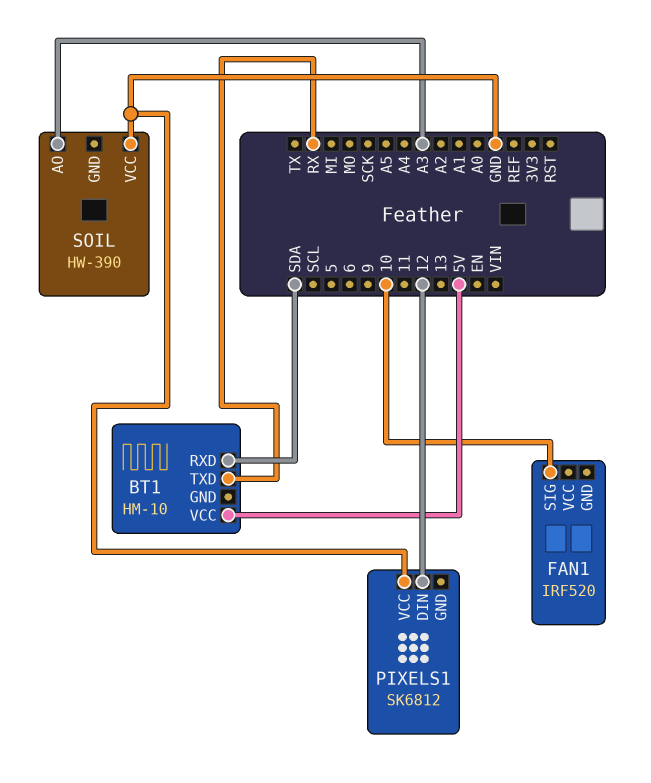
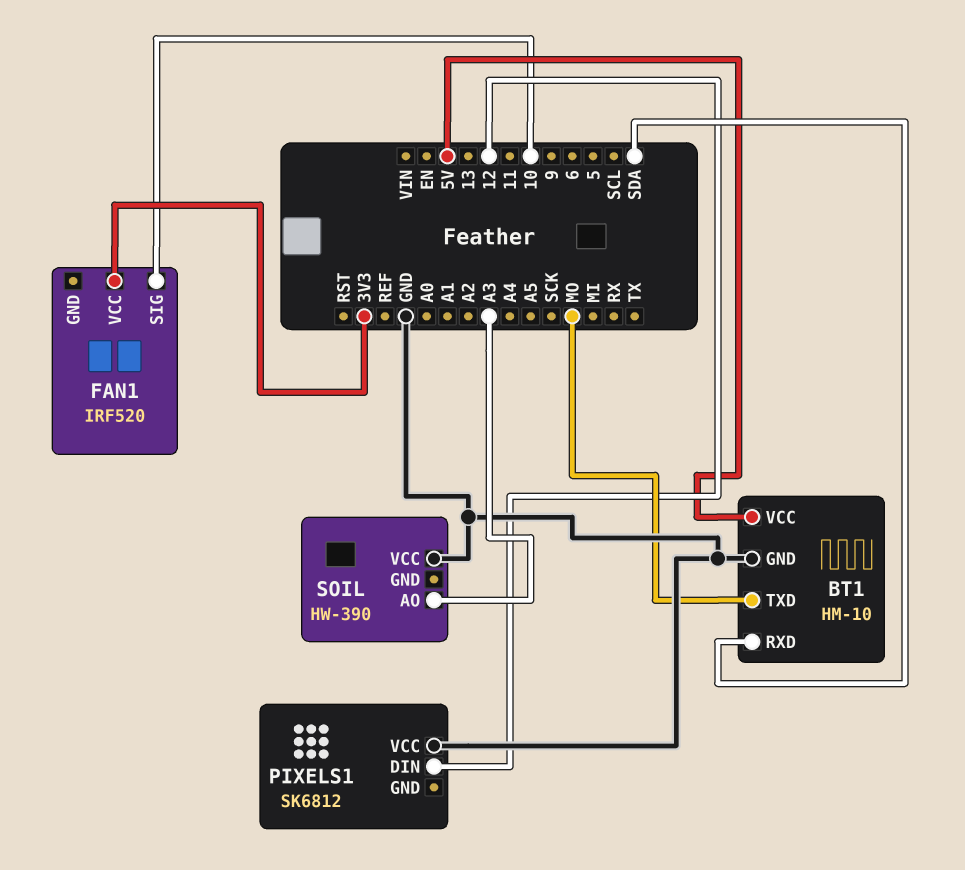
BT1 pin GND: none -> GND
BT1 pin TXD: RX -> MO
FAN1 pin VCC: none -> 3V3

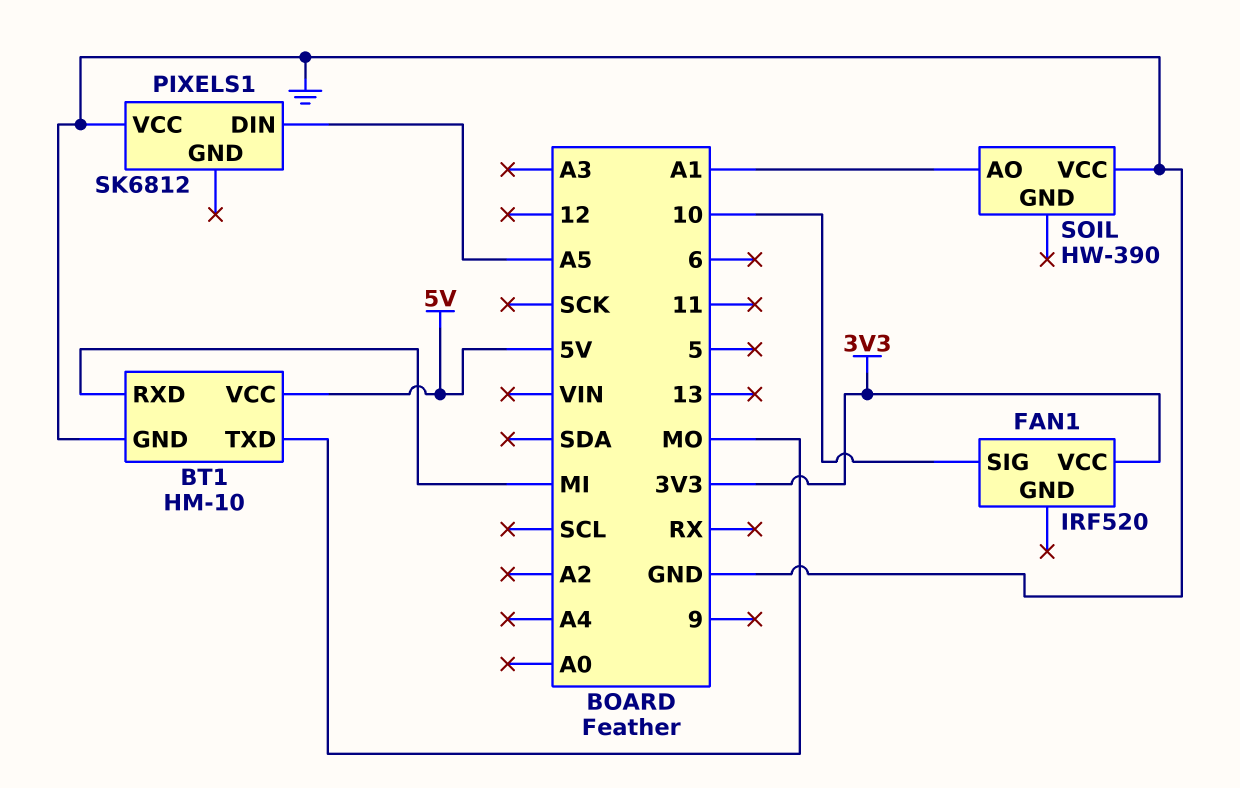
BT1 pin RXD: SDA -> MI
PIXELS1 pin DIN: 12 -> A5
SOIL pin AO: A3 -> A1

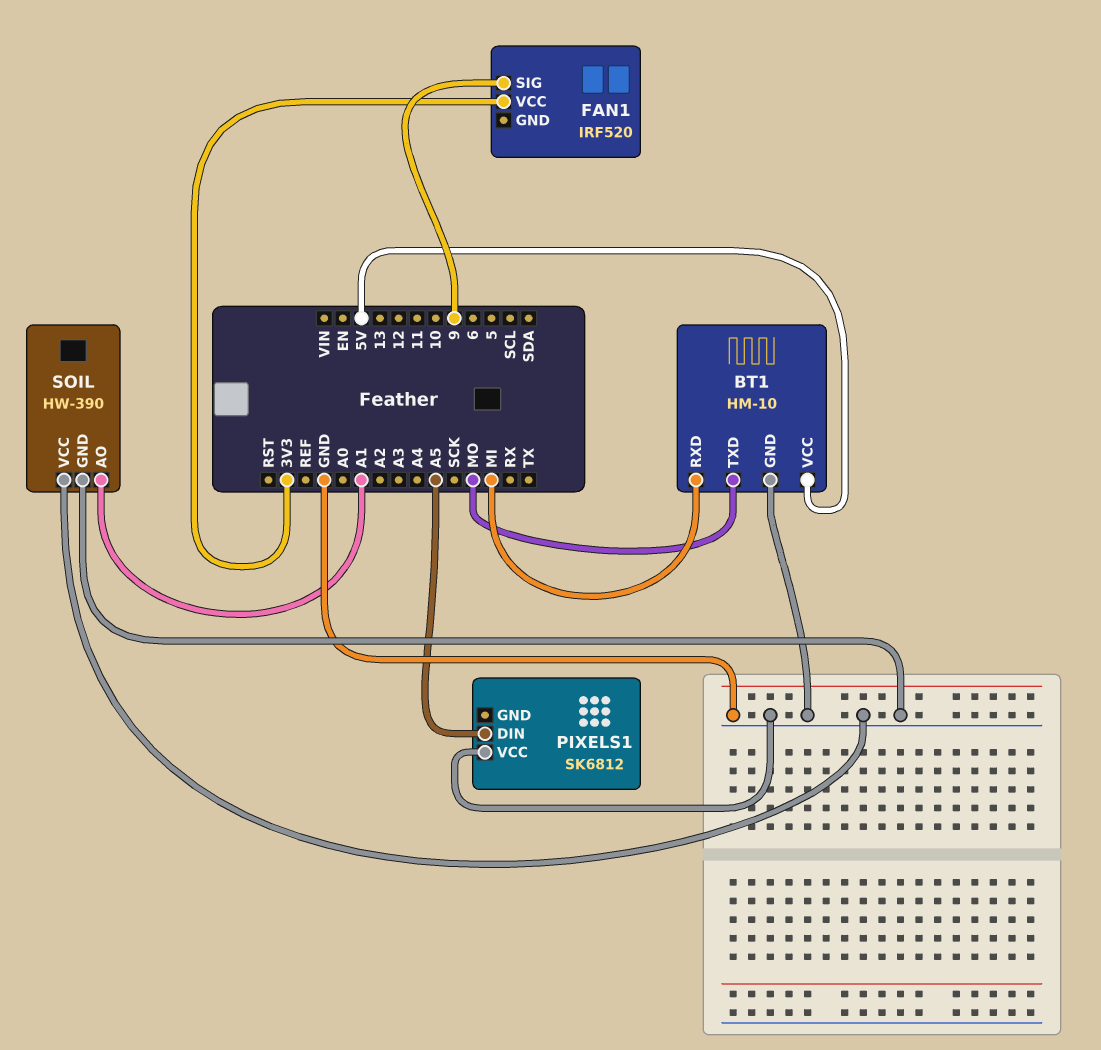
FAN1 pin SIG: 10 -> 9
SOIL pin GND: none -> GND

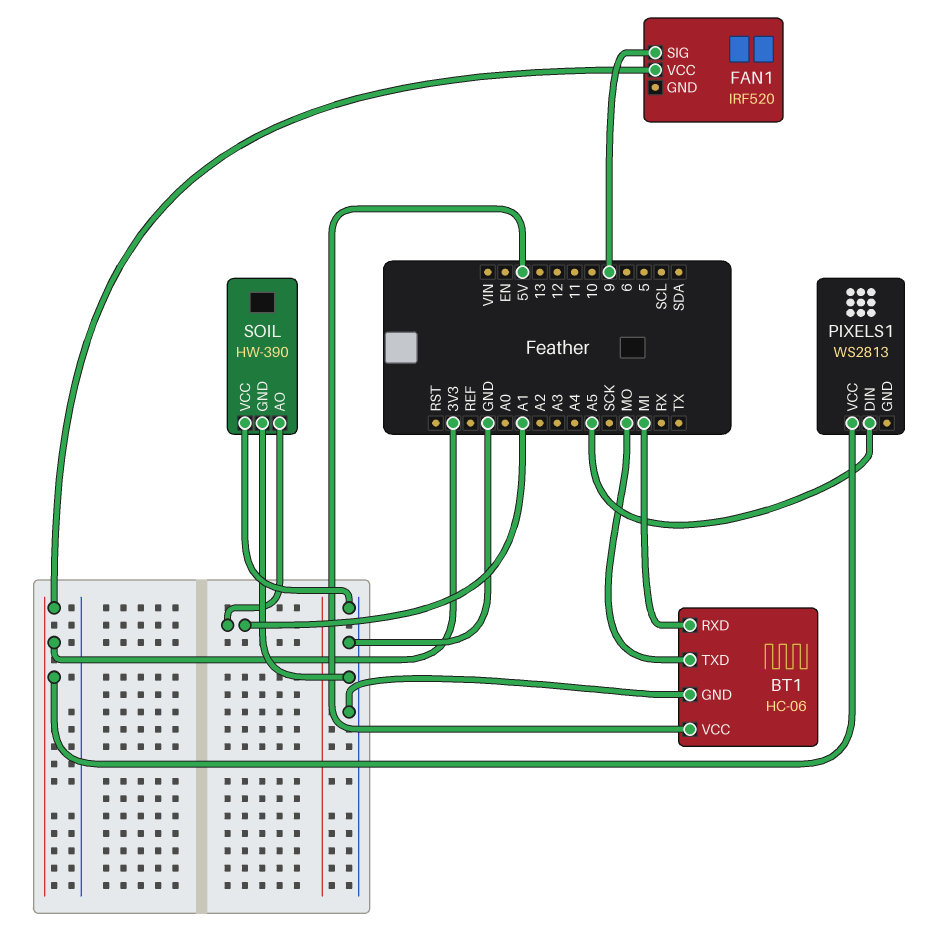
BT1: HM-10 -> HC-06
PIXELS1: SK6812 -> WS2813
PIXELS1 pin VCC: GND -> 3V3

